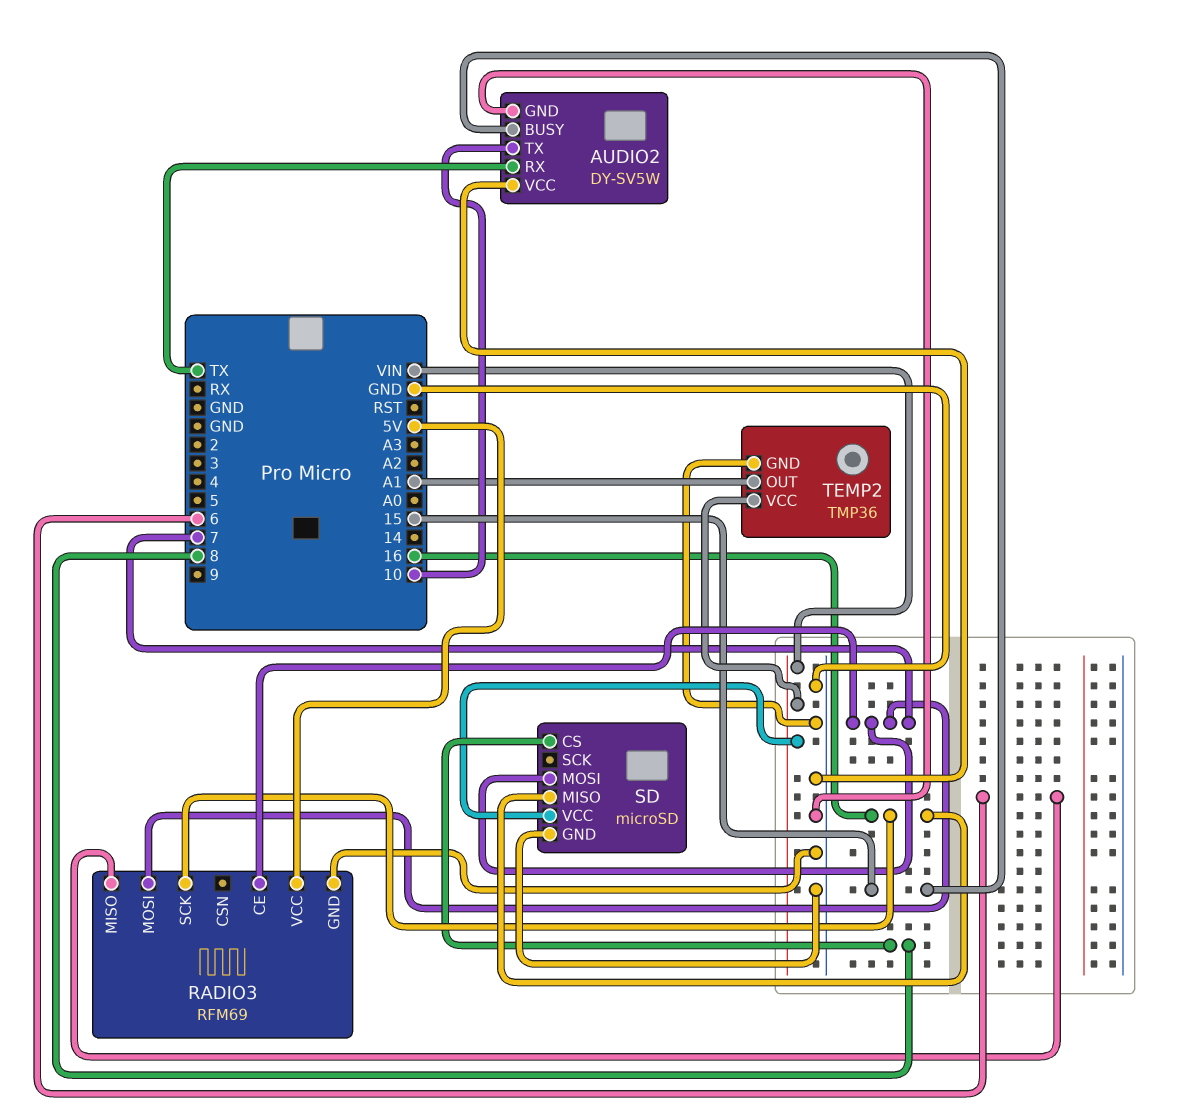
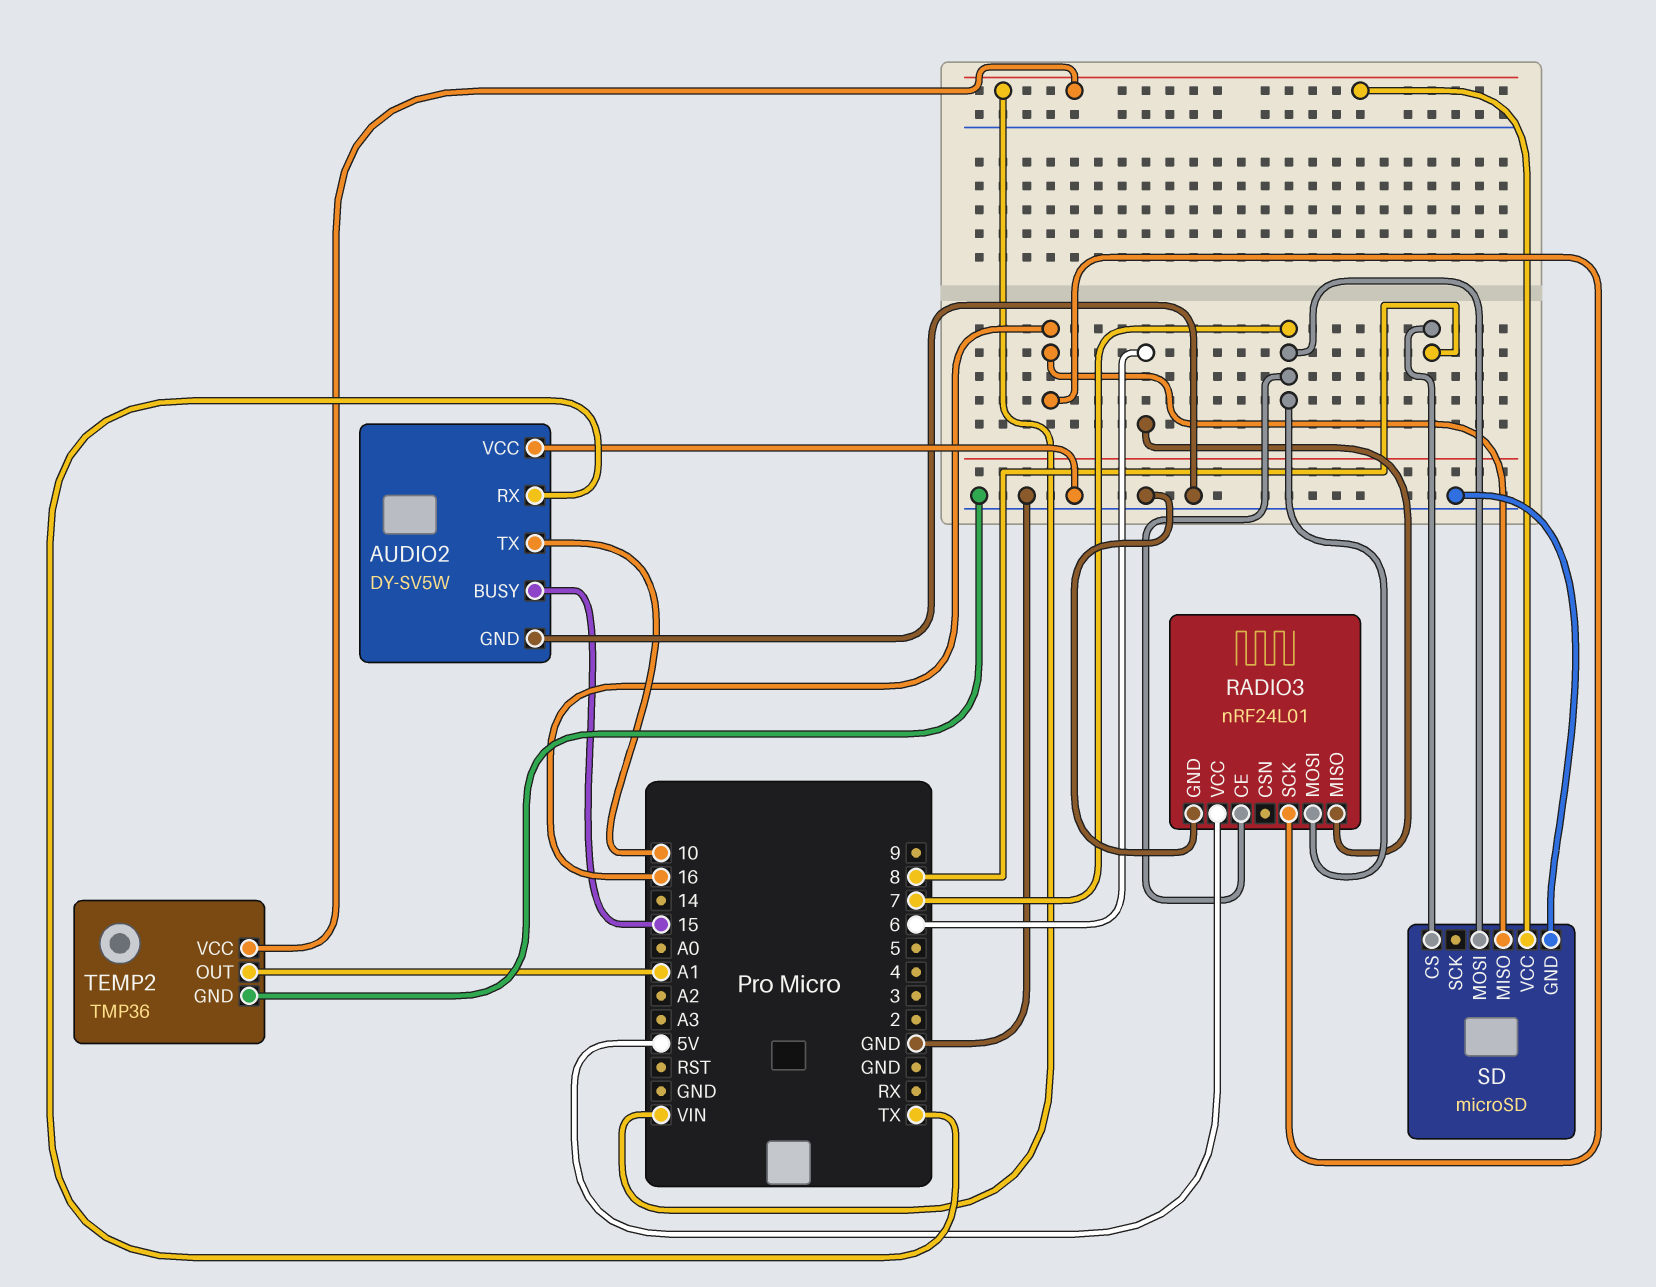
RADIO3: RFM69 -> nRF24L01

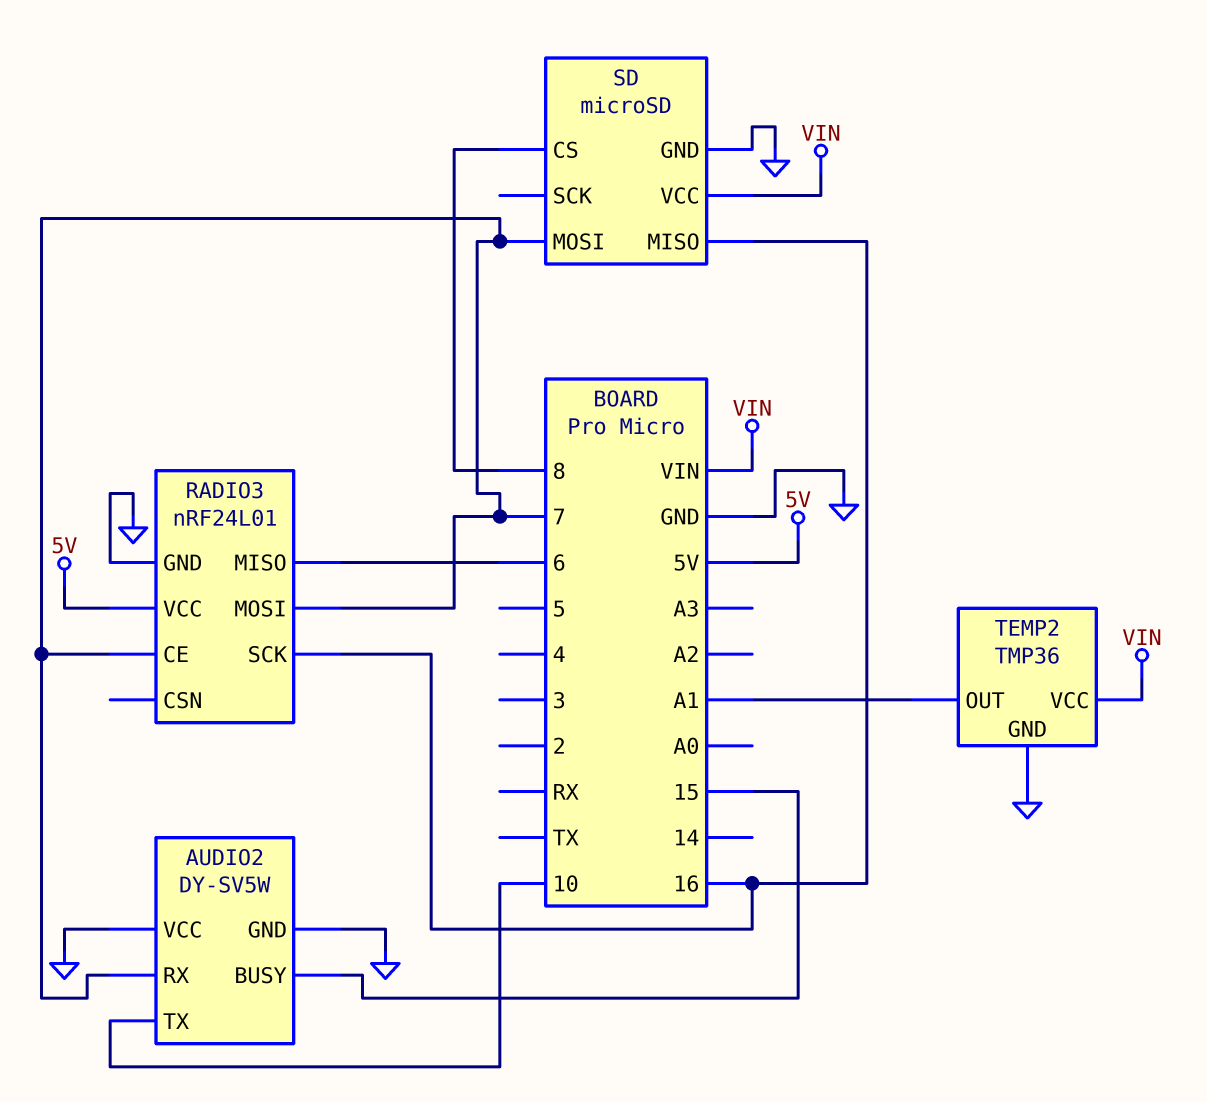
AUDIO2 pin RX: TX -> 7

